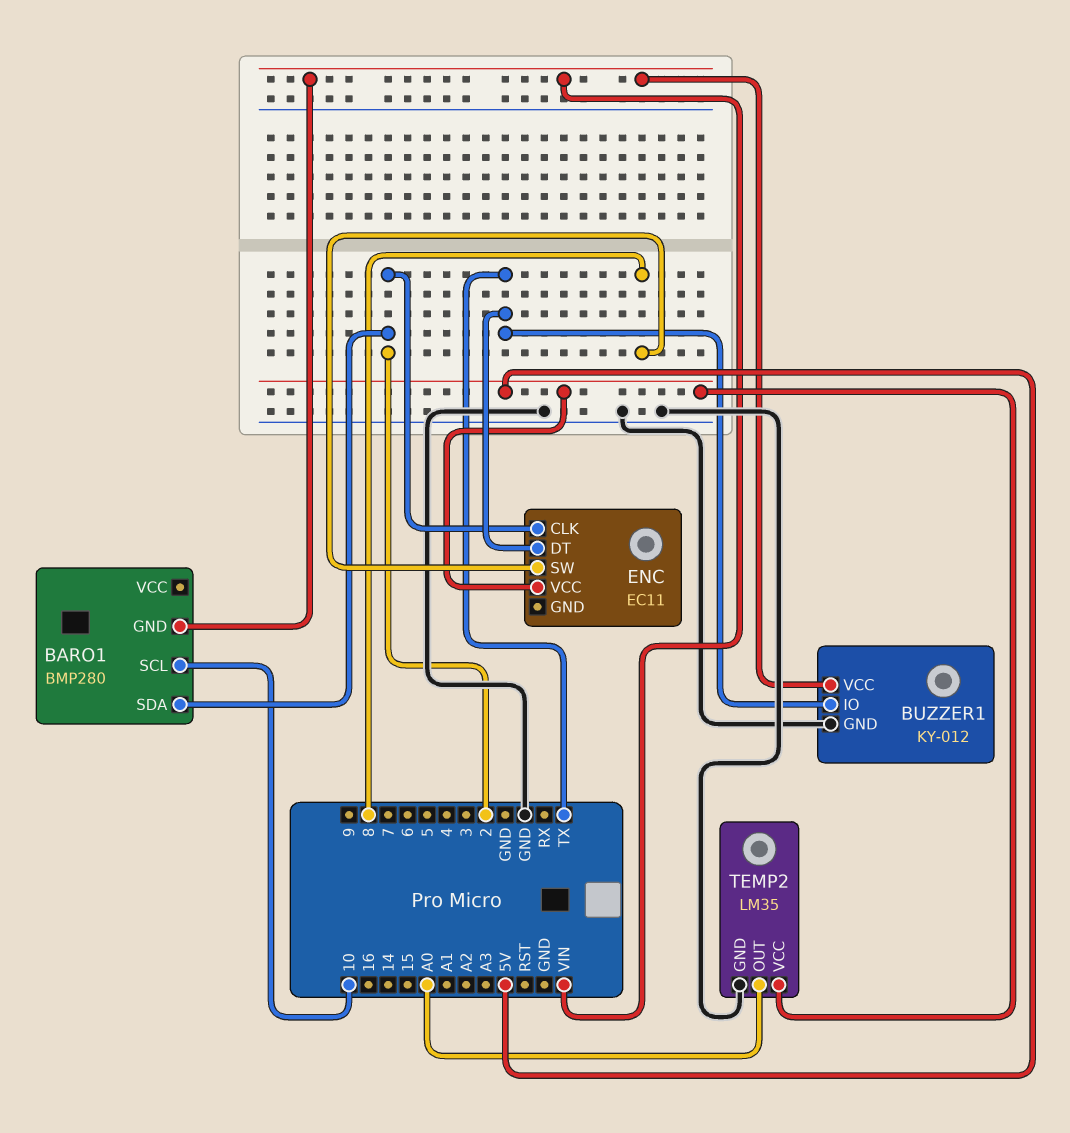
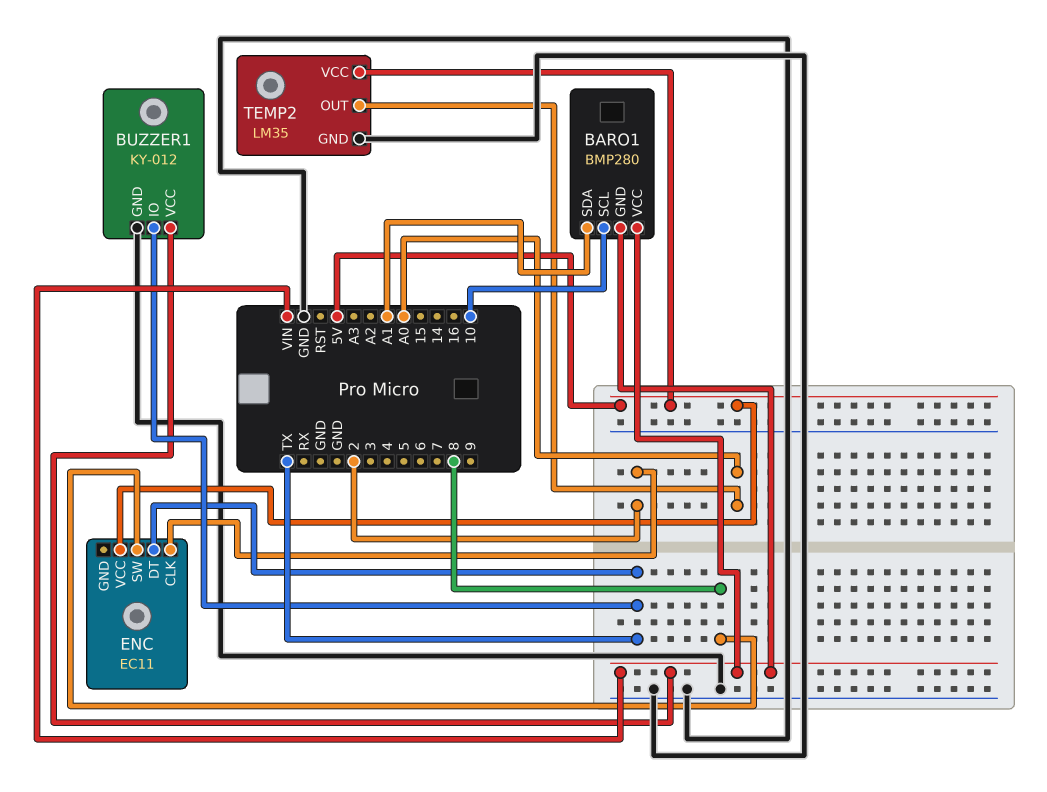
BARO1 pin SDA: 2 -> A1
BARO1 pin VCC: none -> VIN

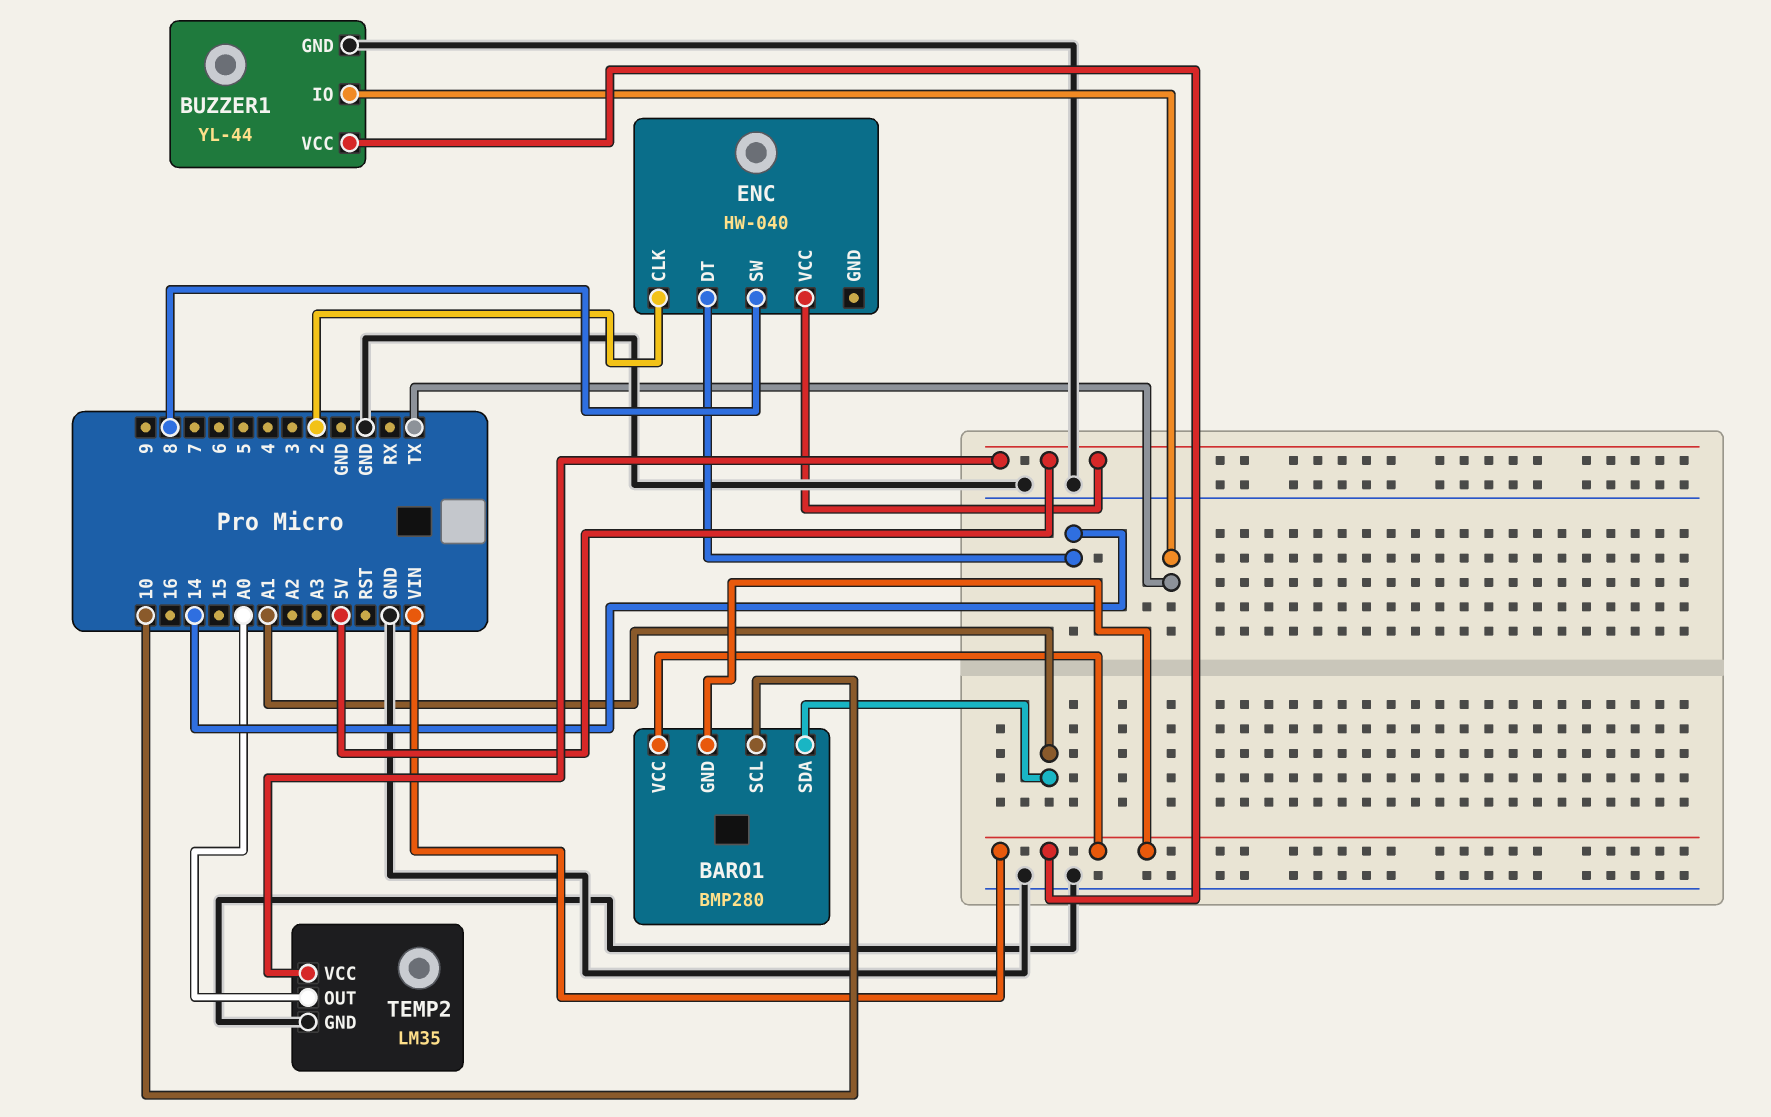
BUZZER1: KY-012 -> YL-44
ENC: EC11 -> HW-040
ENC pin DT: TX -> 14

